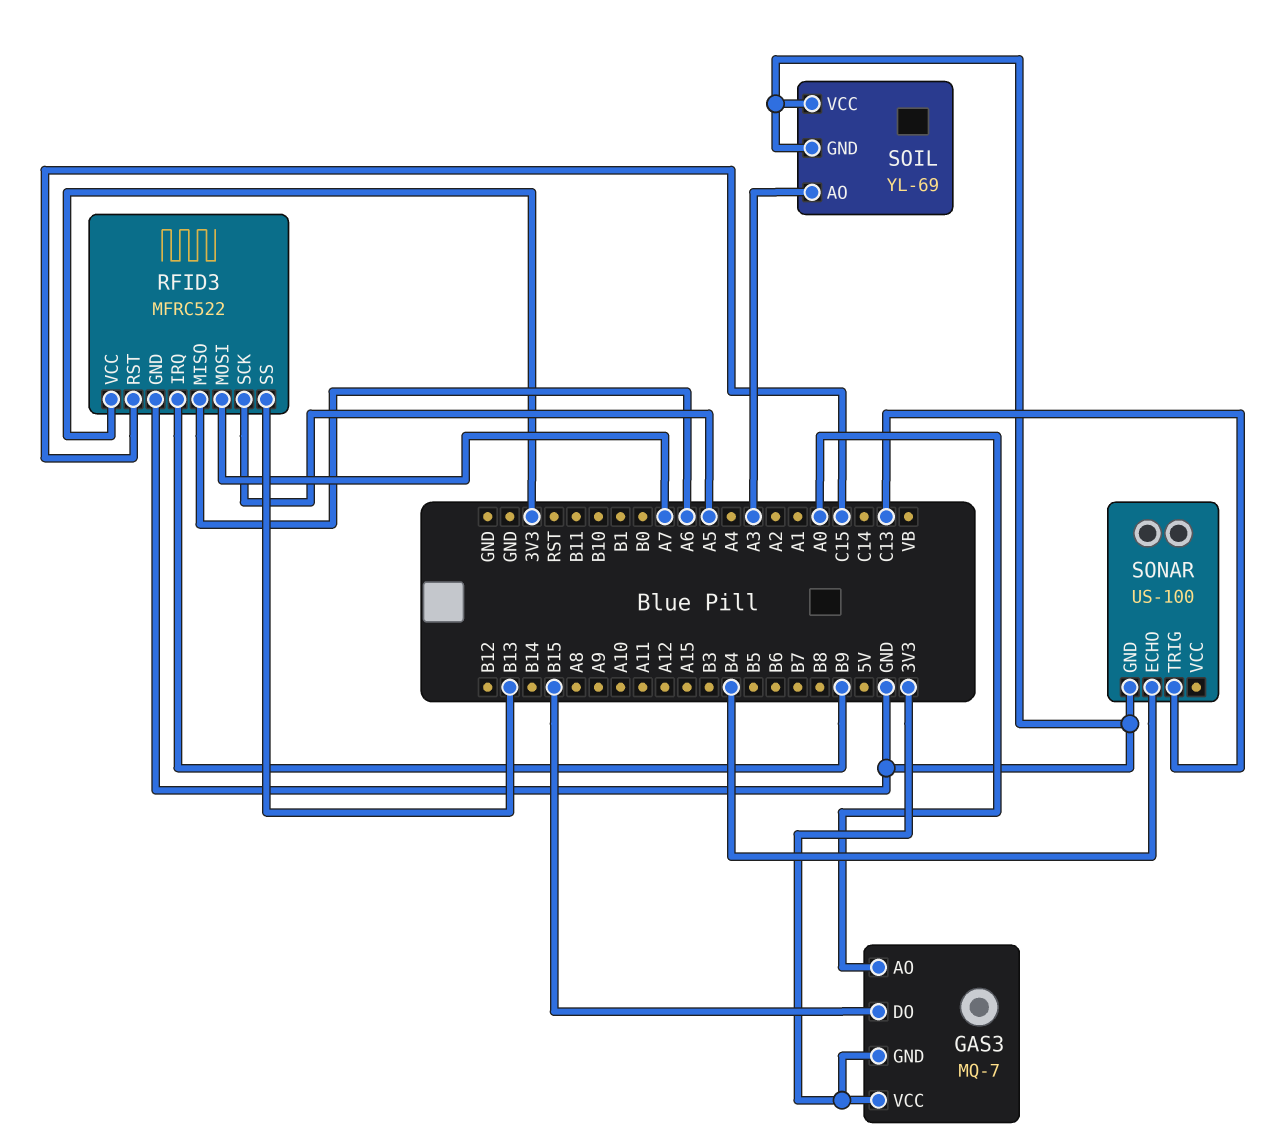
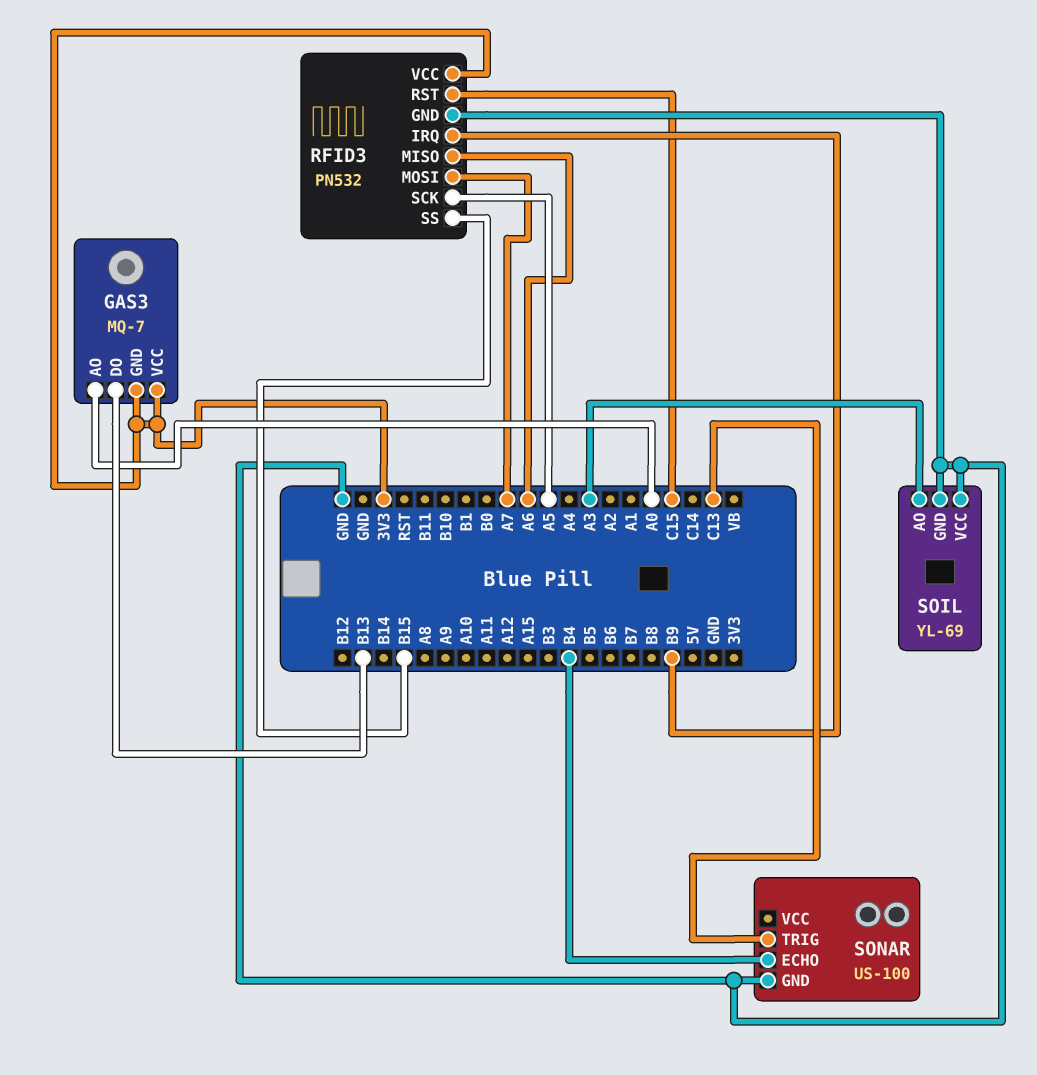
GAS3 pin DO: B15 -> B13
RFID3: MFRC522 -> PN532
RFID3 pin SS: B13 -> B15

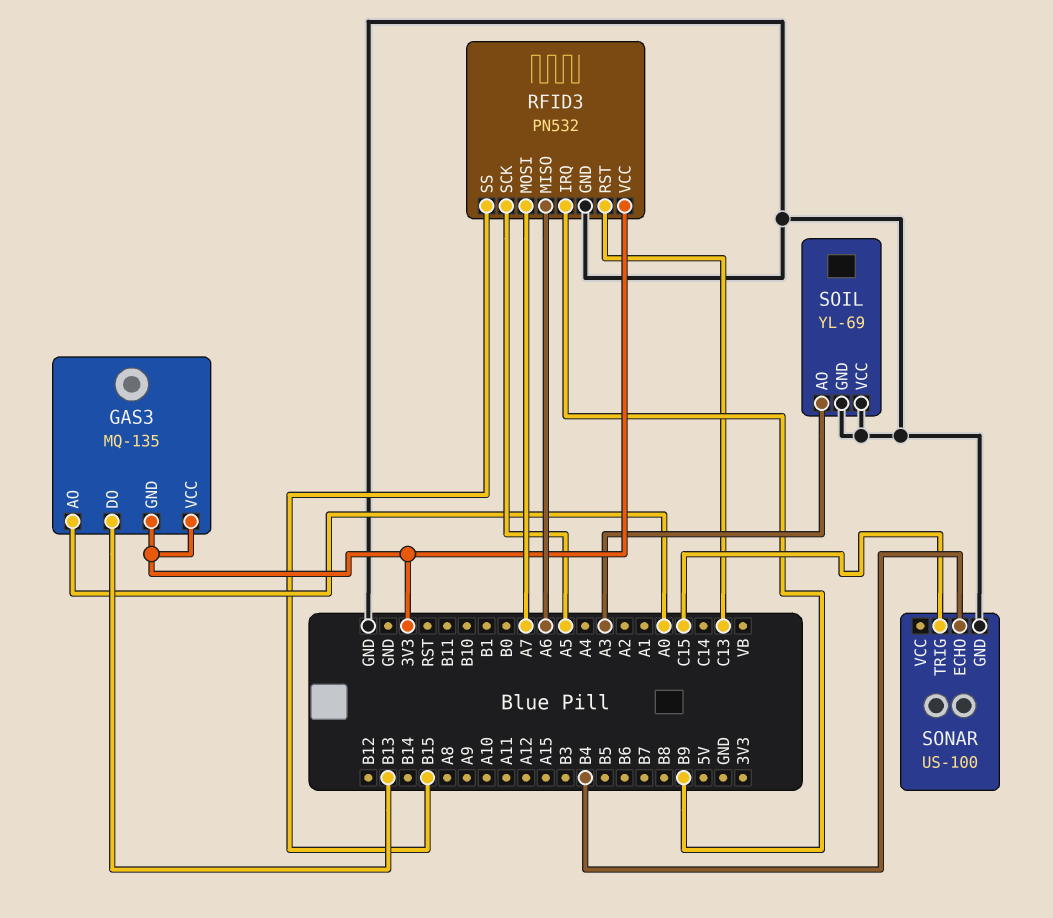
GAS3: MQ-7 -> MQ-135
RFID3 pin RST: C15 -> C13
SONAR pin TRIG: C13 -> C15

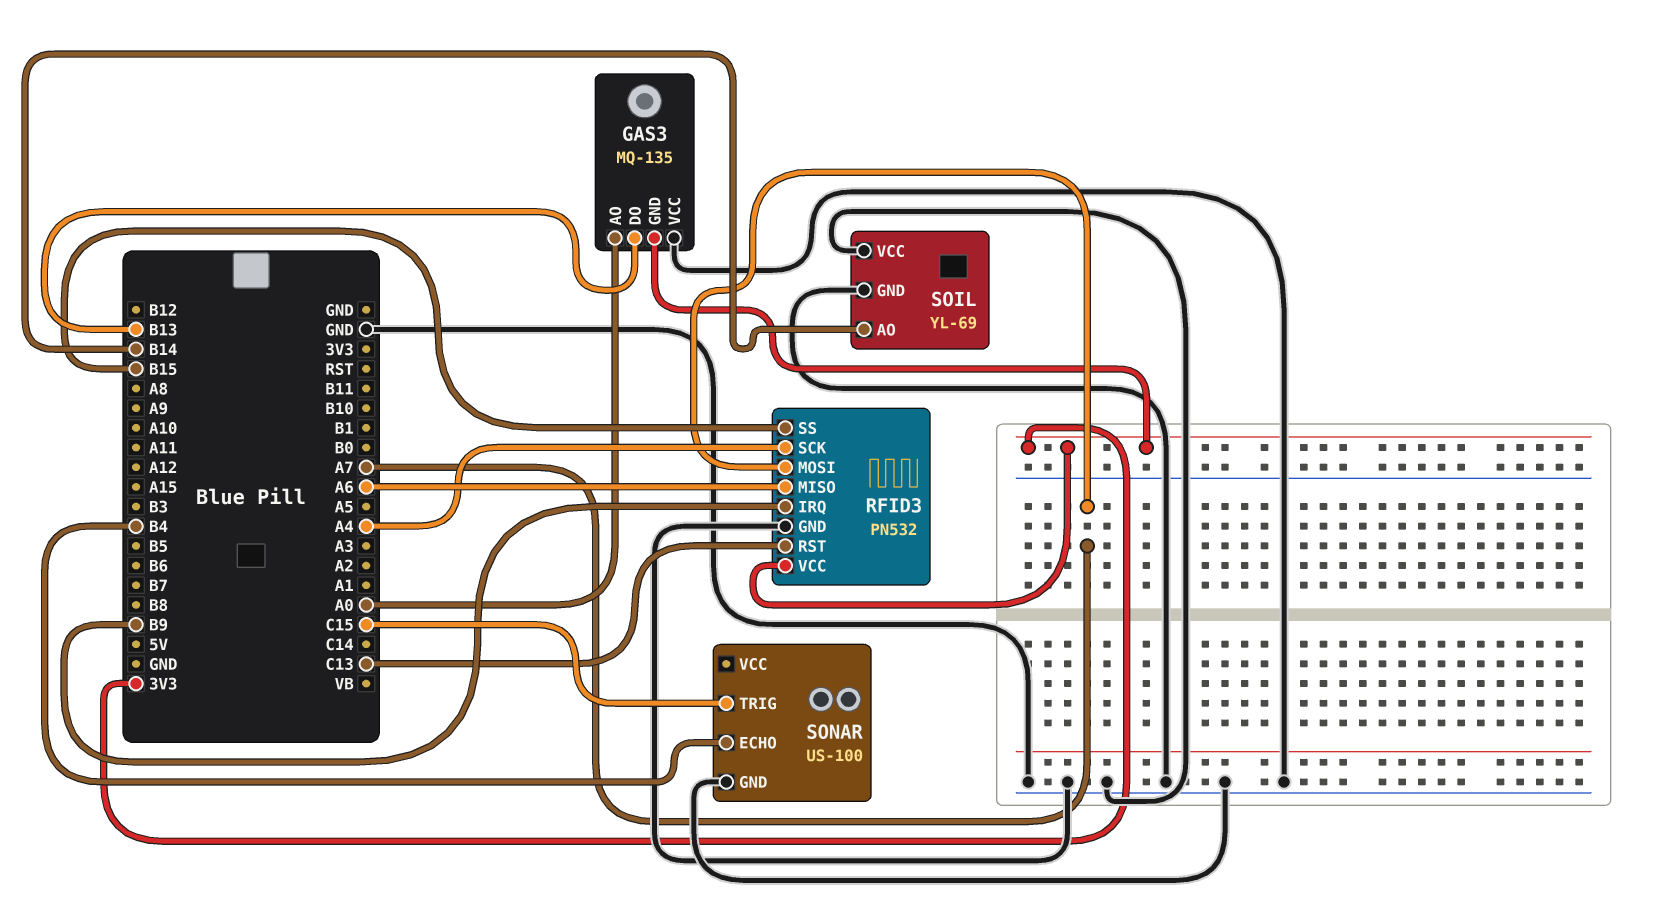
GAS3 pin VCC: 3V3 -> GND
RFID3 pin SCK: A5 -> A4
SOIL pin AO: A3 -> B14

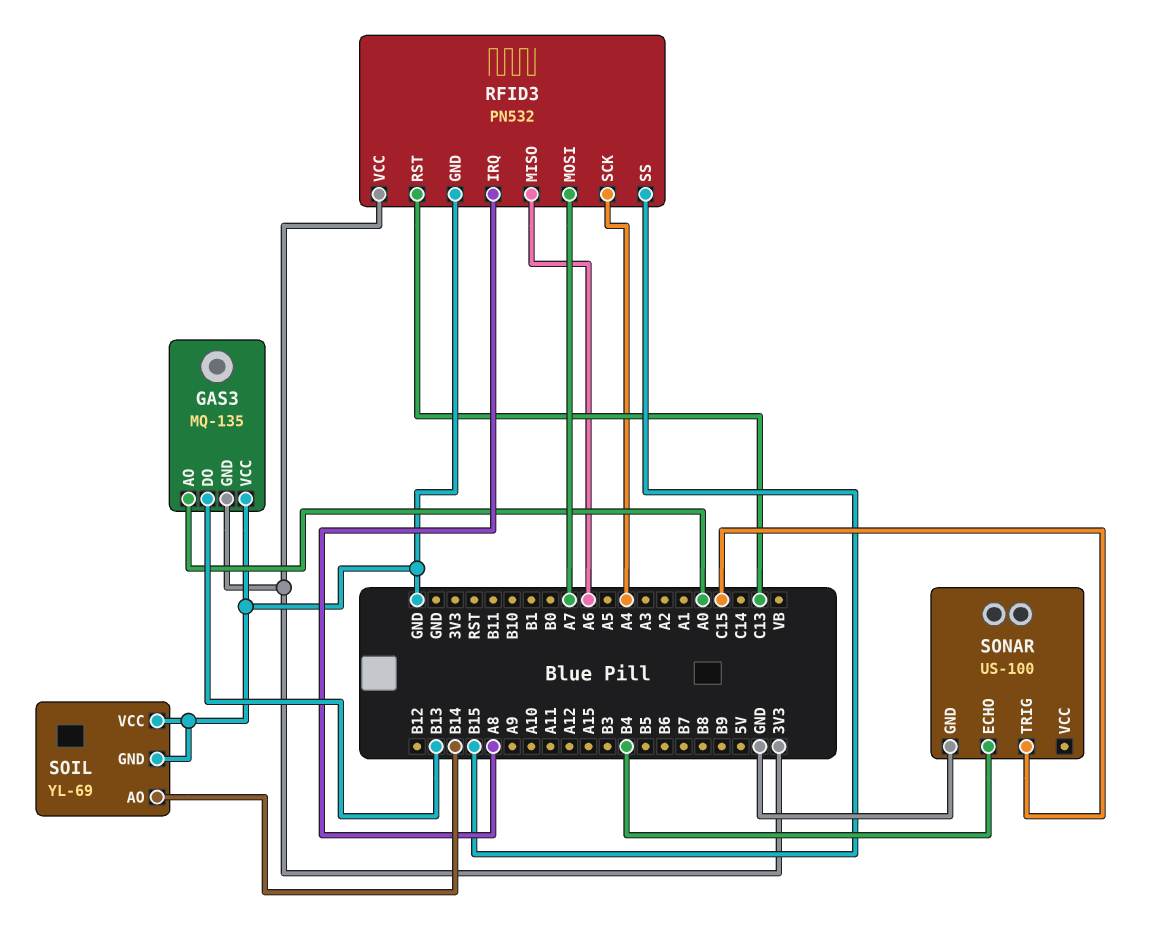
RFID3 pin IRQ: B9 -> A8

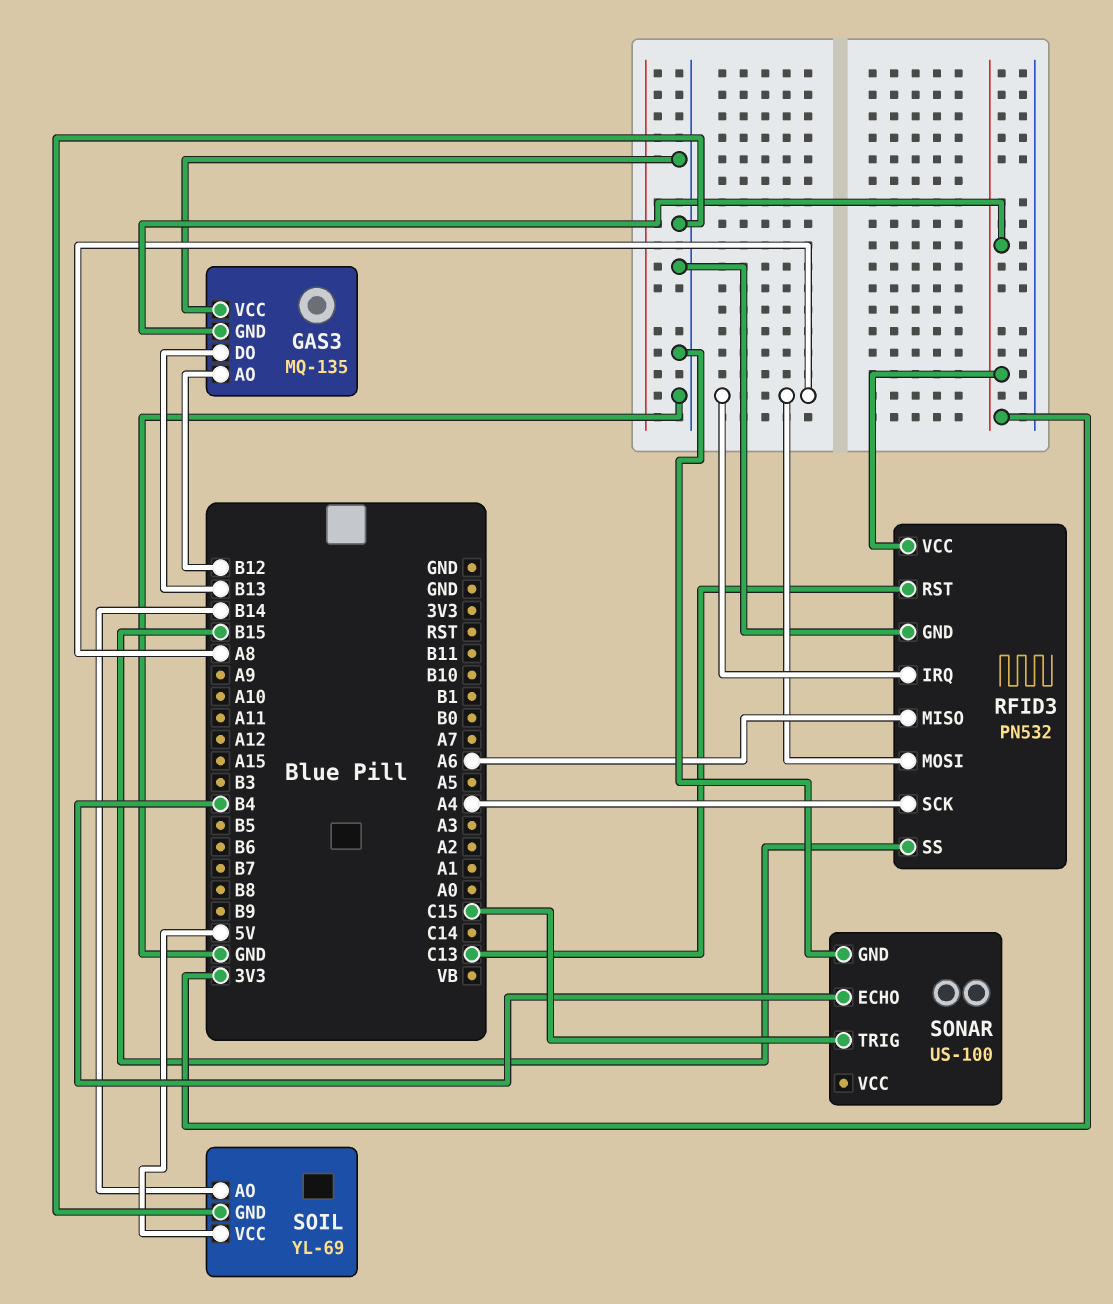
GAS3 pin AO: A0 -> B12
RFID3 pin MOSI: A7 -> A8
SOIL pin VCC: GND -> 5V

